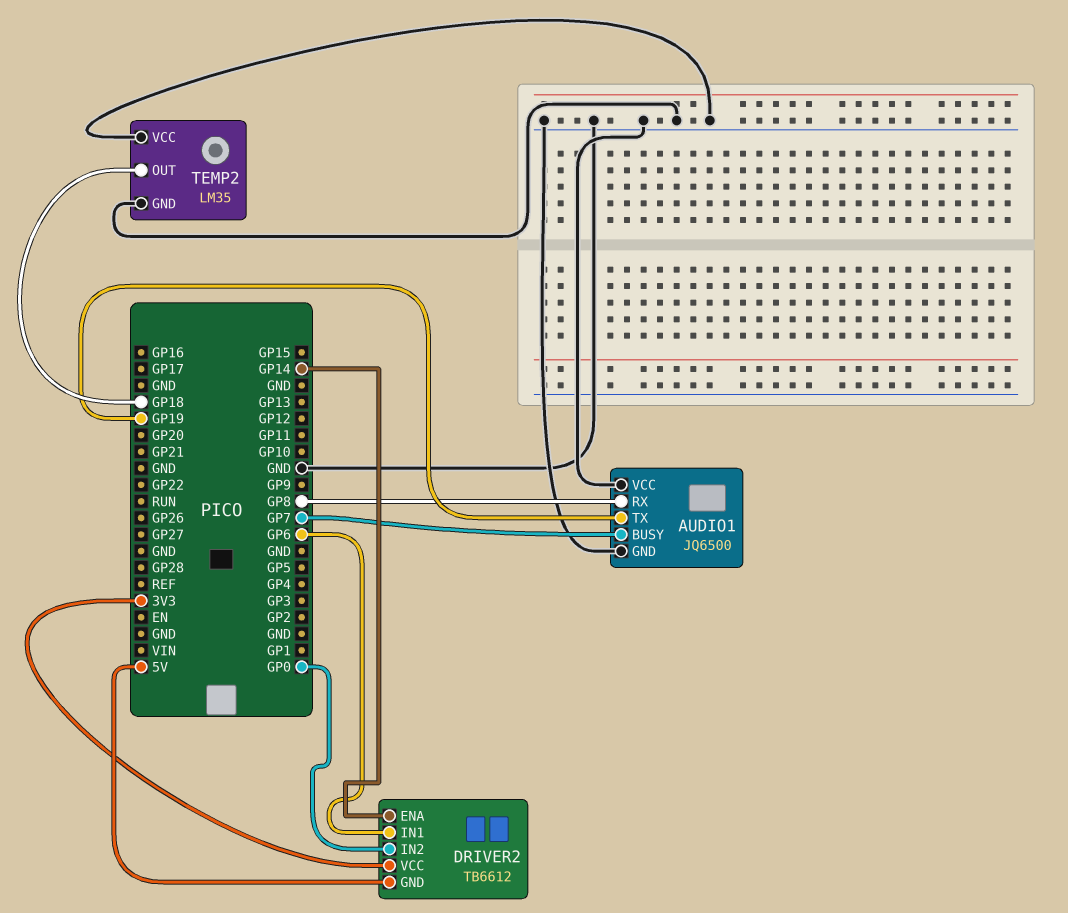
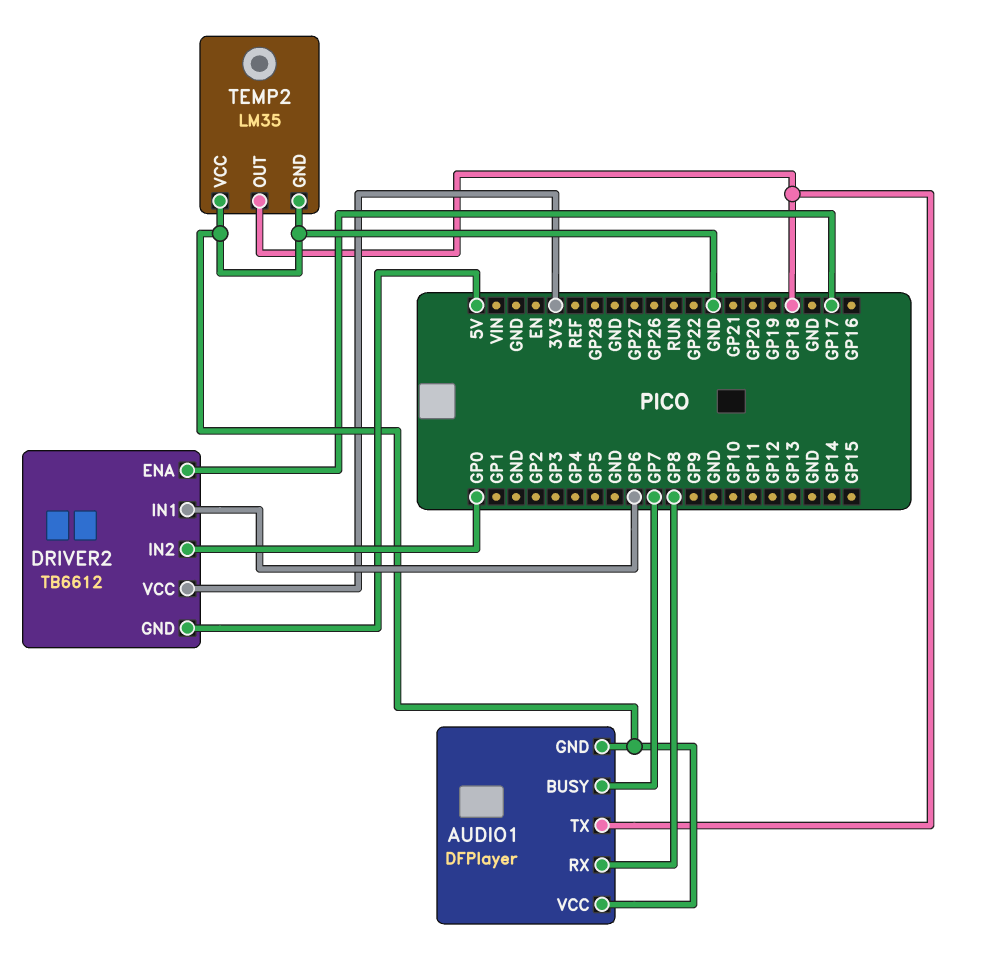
AUDIO1: JQ6500 -> DFPlayer
AUDIO1 pin TX: GP19 -> GP18
DRIVER2 pin ENA: GP14 -> GP17

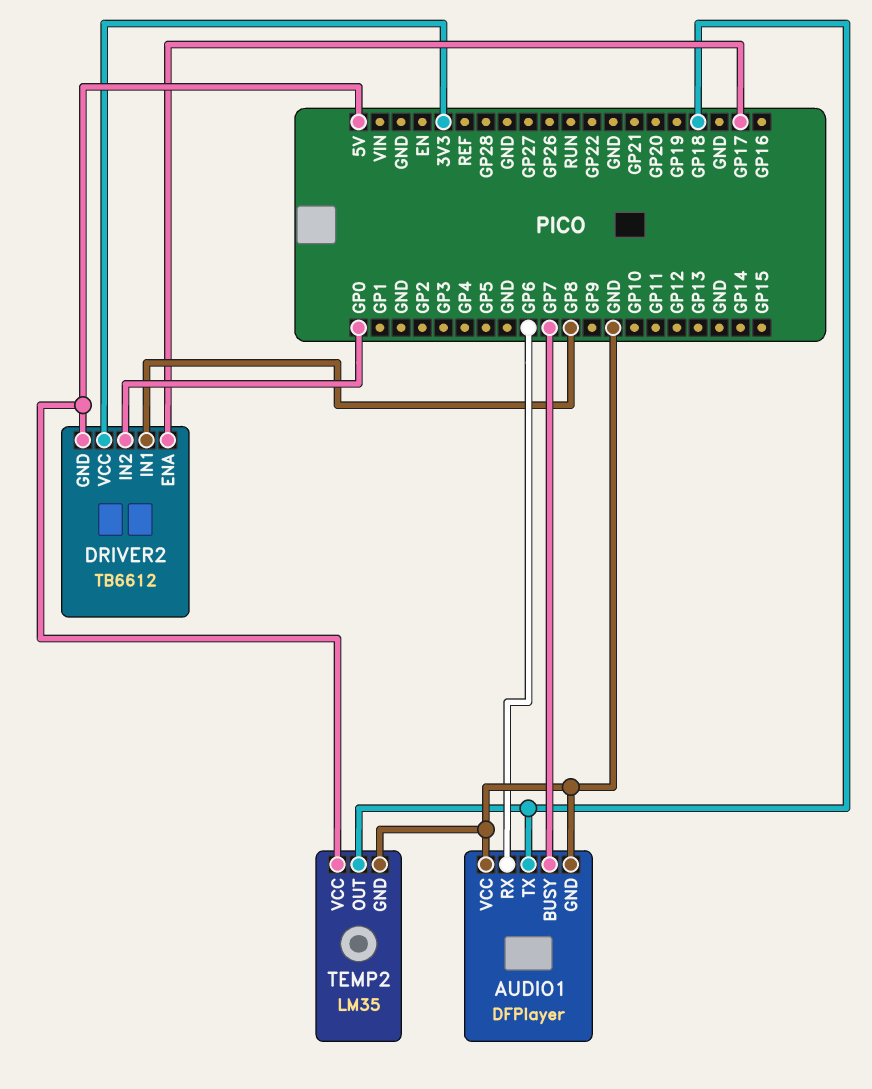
AUDIO1 pin RX: GP8 -> GP6
DRIVER2 pin IN1: GP6 -> GP8
TEMP2 pin VCC: GND -> 5V

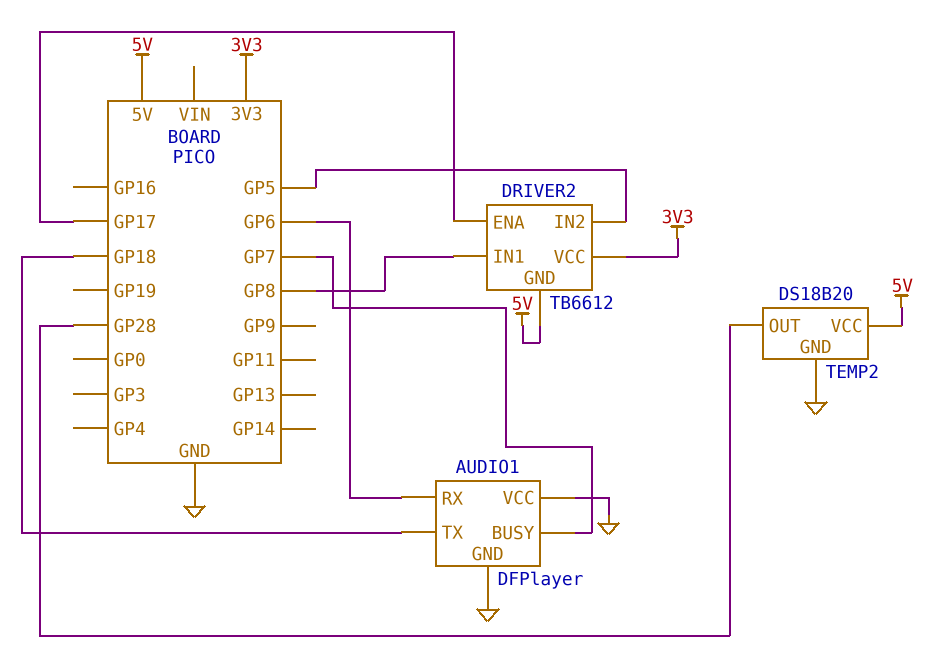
DRIVER2 pin IN2: GP0 -> GP5
TEMP2: LM35 -> DS18B20
TEMP2 pin OUT: GP18 -> GP28

